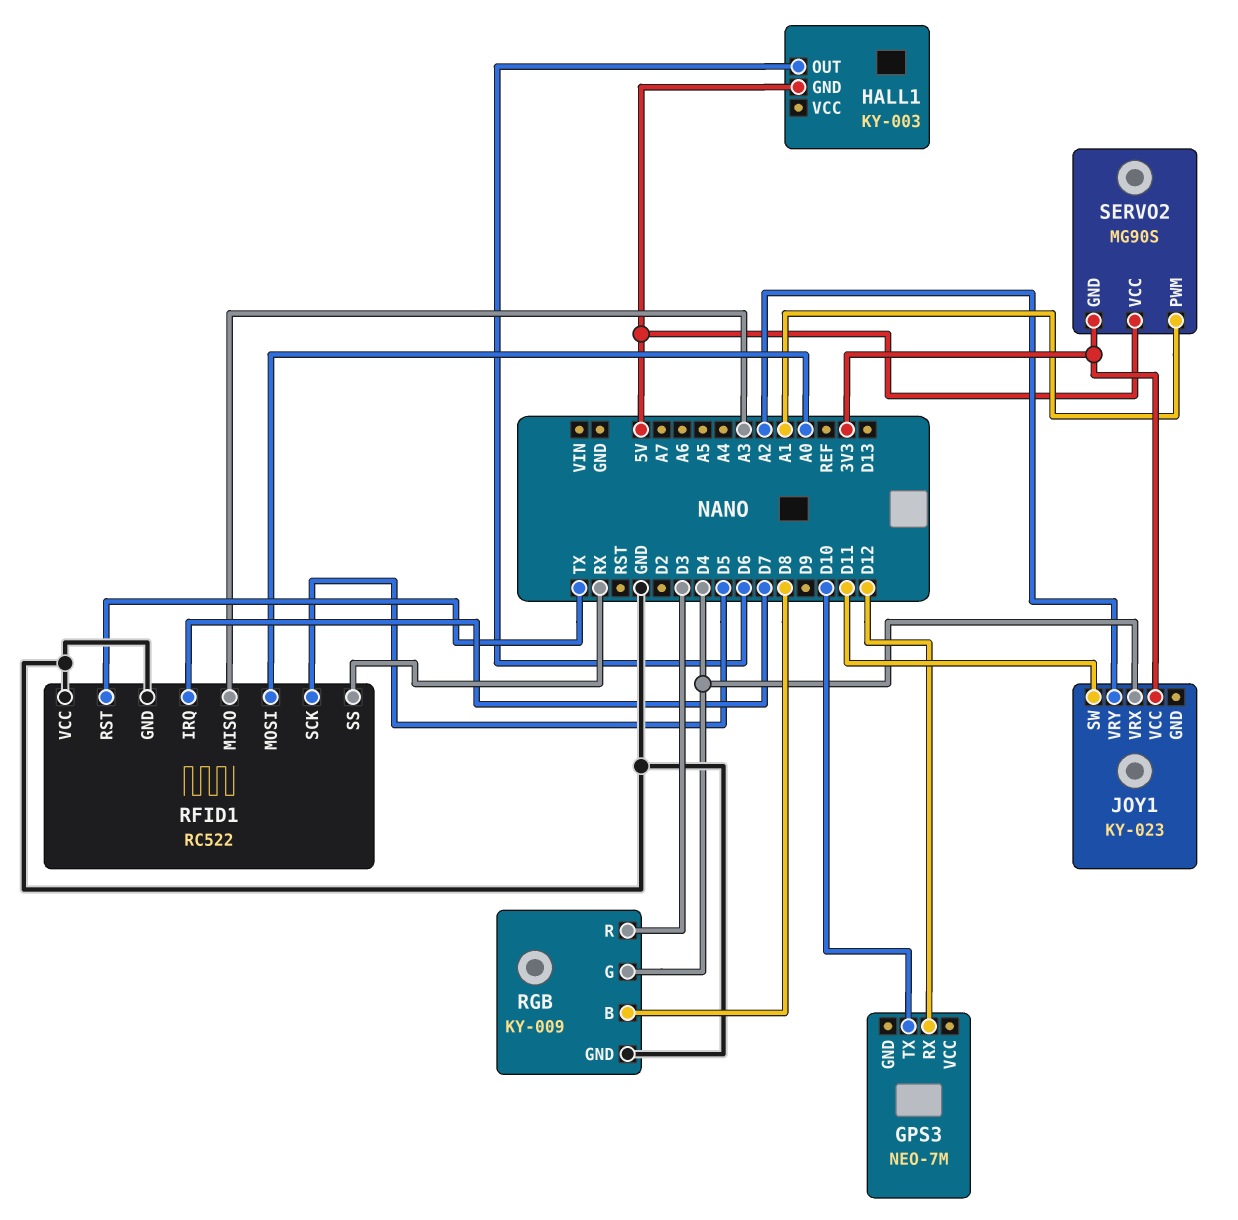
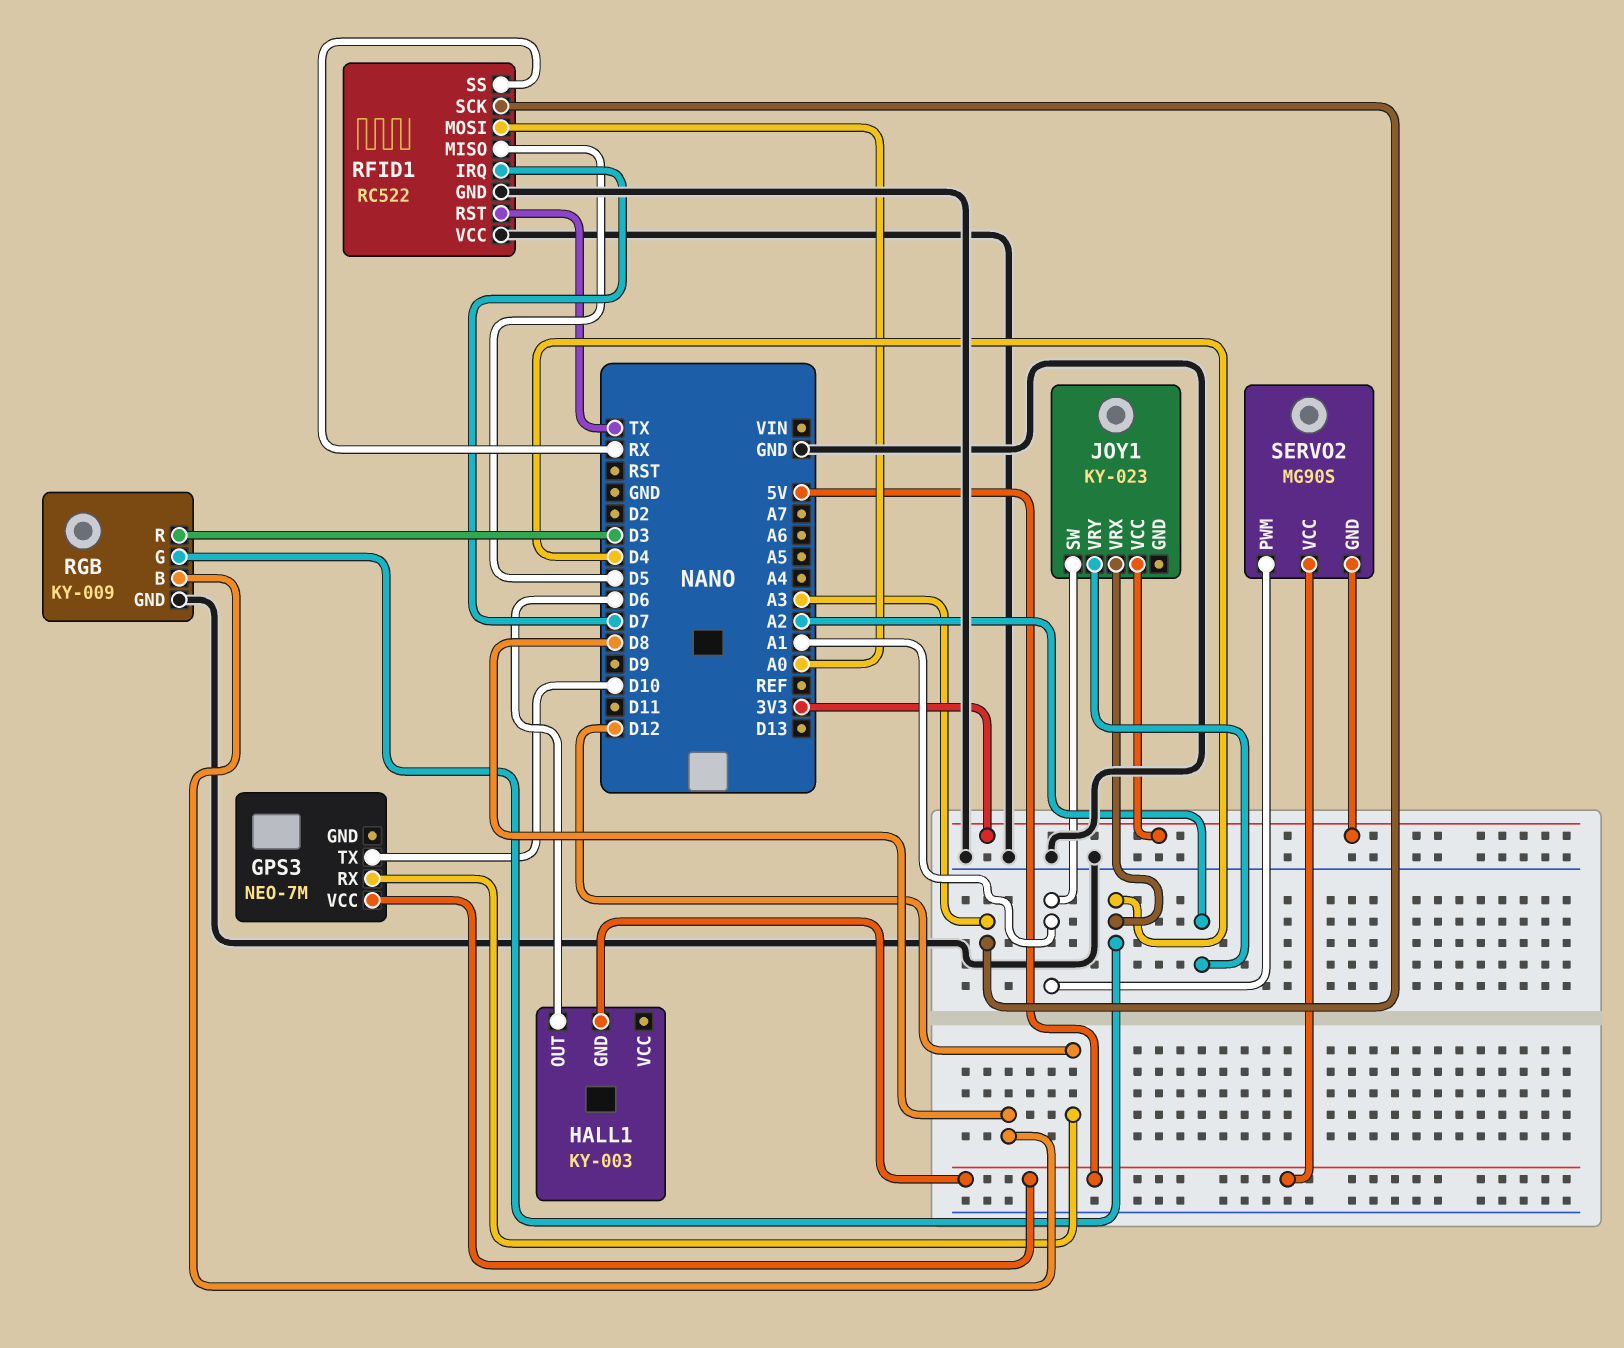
GPS3 pin VCC: none -> 5V
JOY1 pin SW: D11 -> A1
RFID1 pin MISO: A3 -> D5
RFID1 pin SCK: D5 -> A3

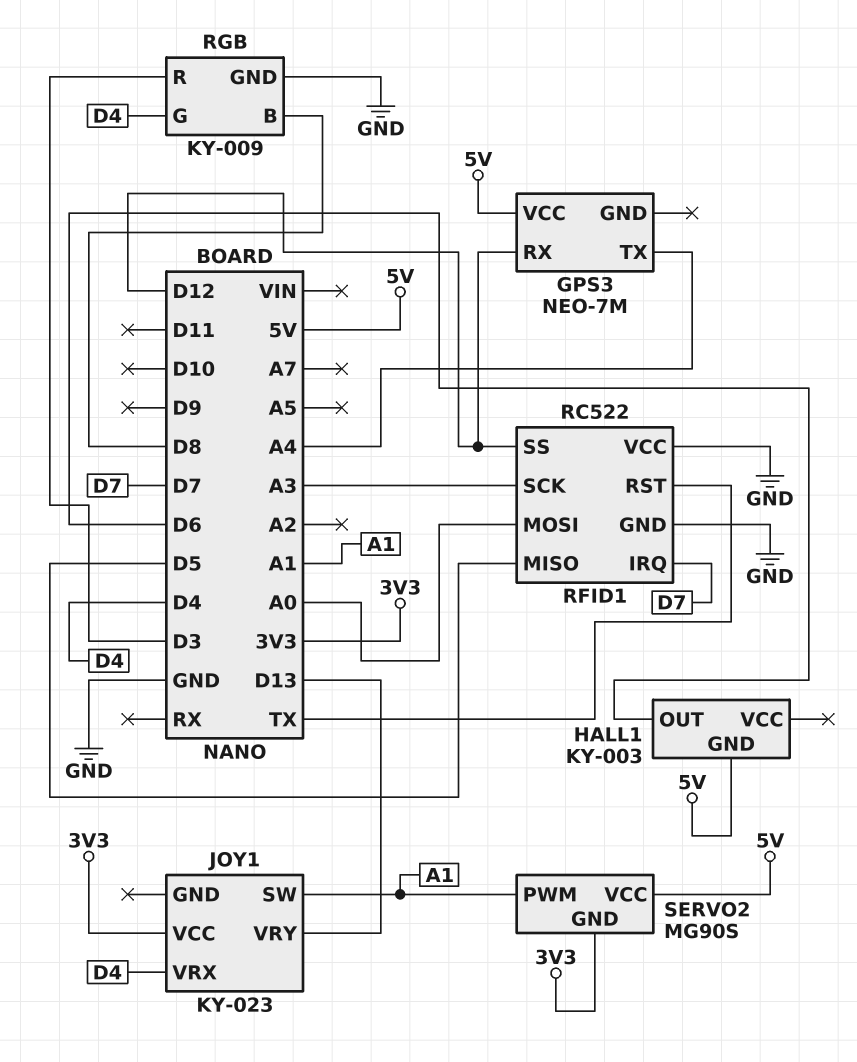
GPS3 pin TX: D10 -> A4
JOY1 pin VRY: A2 -> D13
RFID1 pin SS: RX -> D12

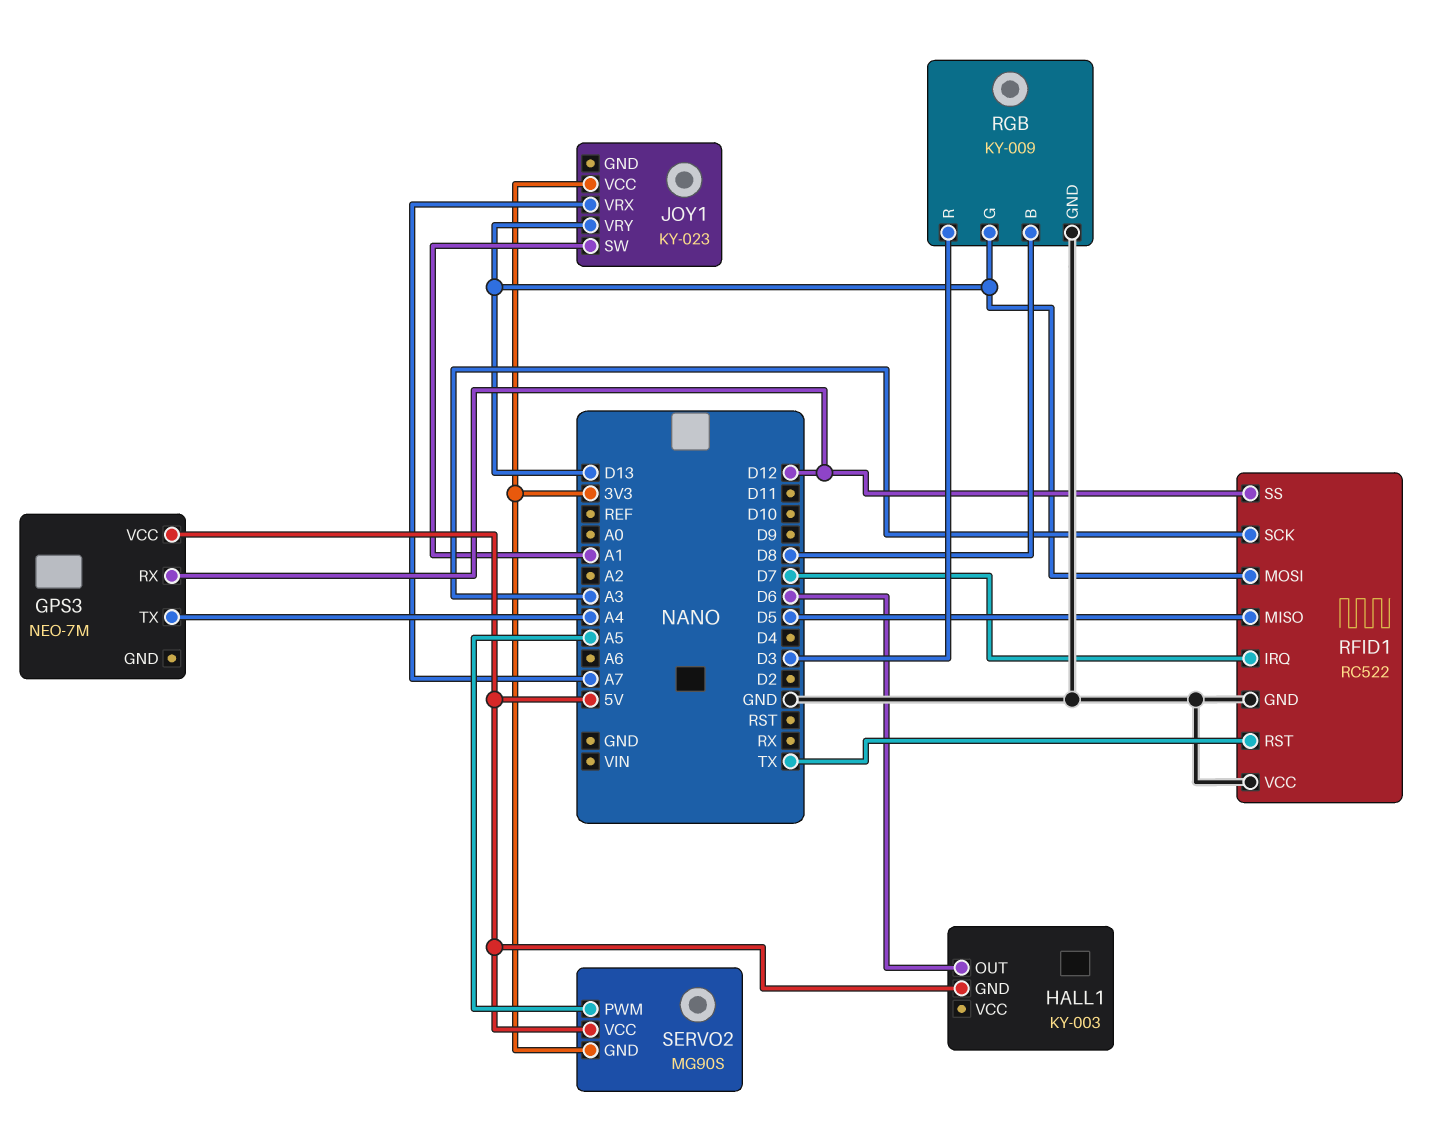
JOY1 pin VRX: D4 -> A7
RFID1 pin MOSI: A0 -> D13
RGB pin G: D4 -> D13
SERVO2 pin PWM: A1 -> A5

